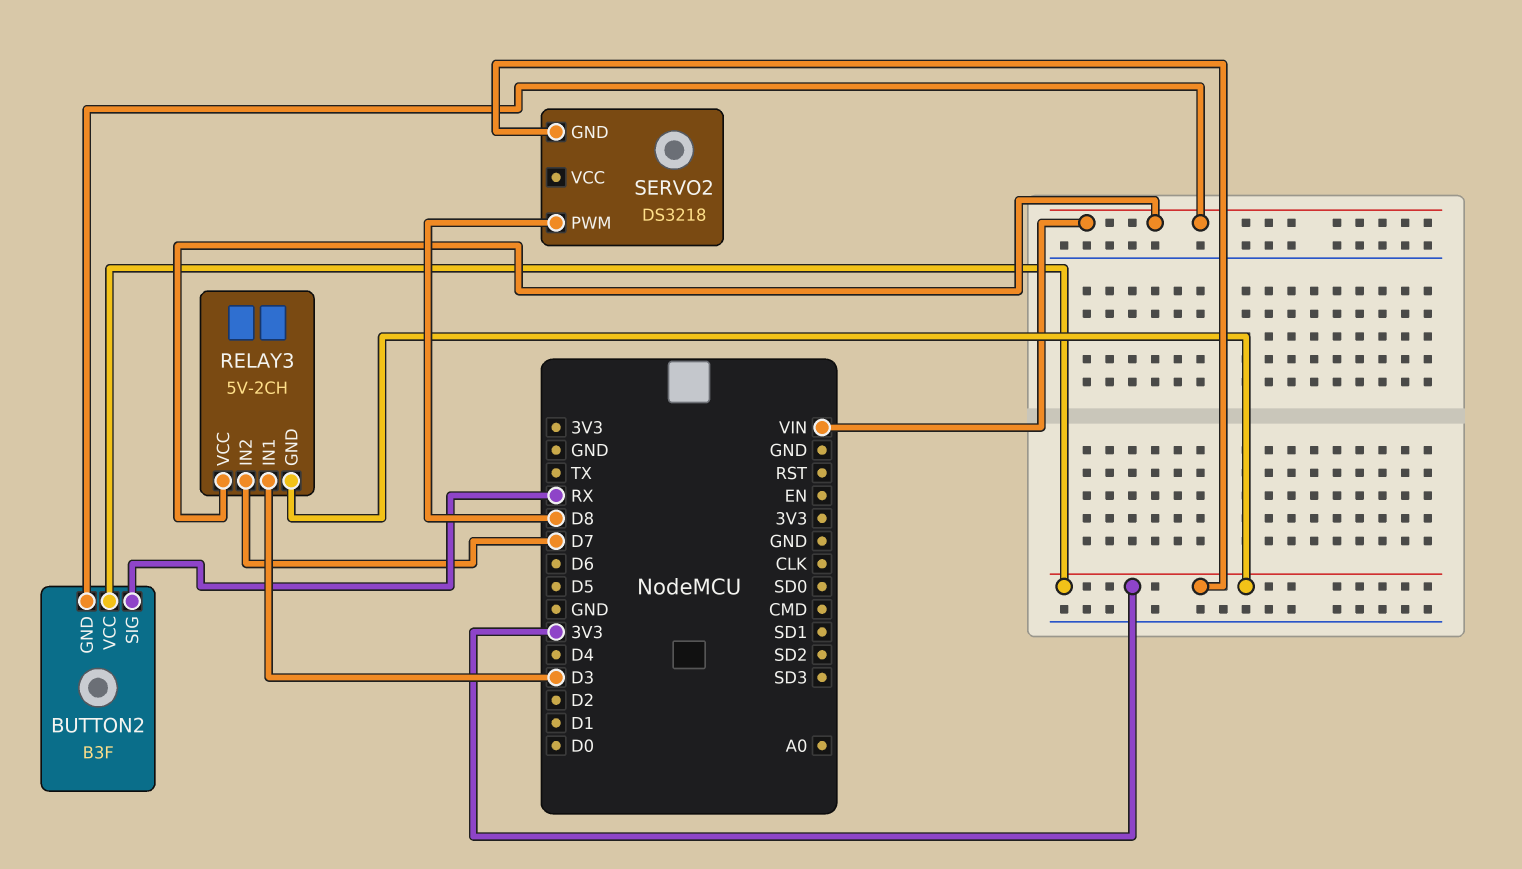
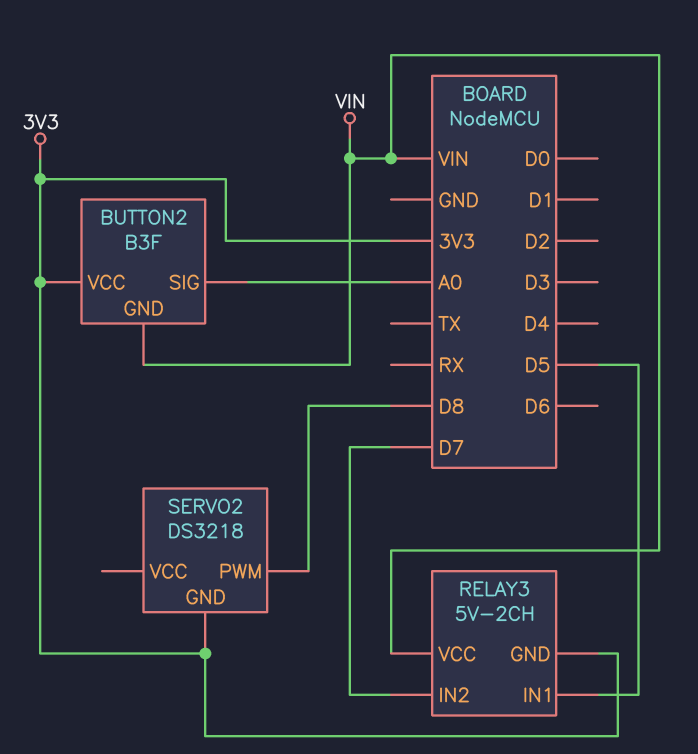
BUTTON2 pin SIG: RX -> A0
RELAY3 pin IN1: D3 -> D5

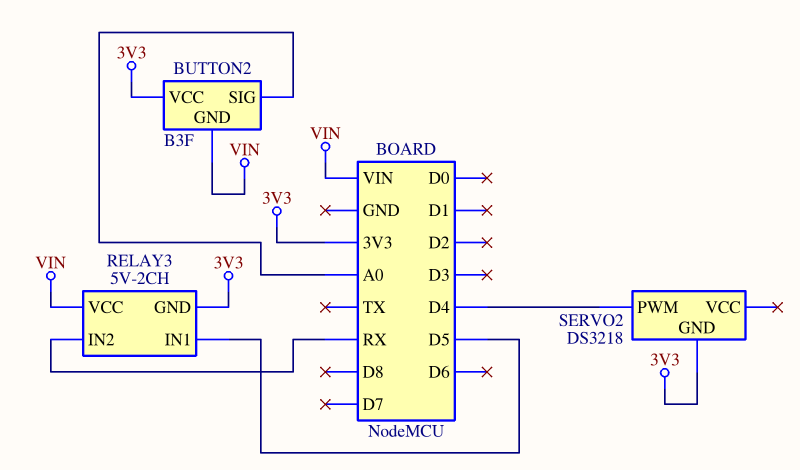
RELAY3 pin IN2: D7 -> RX
SERVO2 pin PWM: D8 -> D4

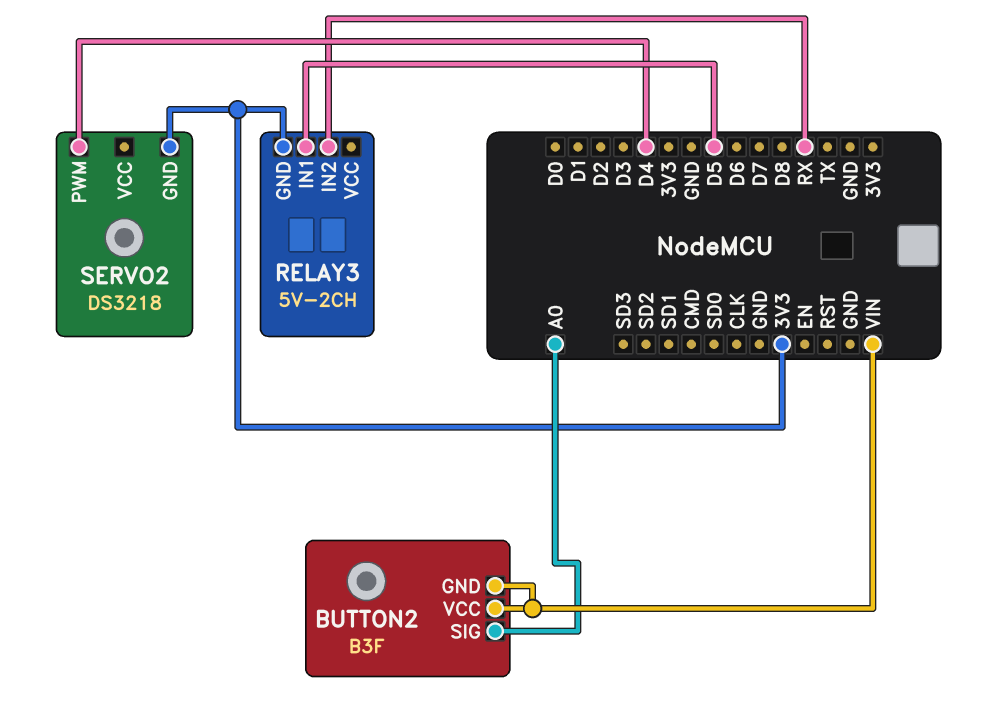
BUTTON2 pin VCC: 3V3 -> VIN
RELAY3 pin VCC: VIN -> none

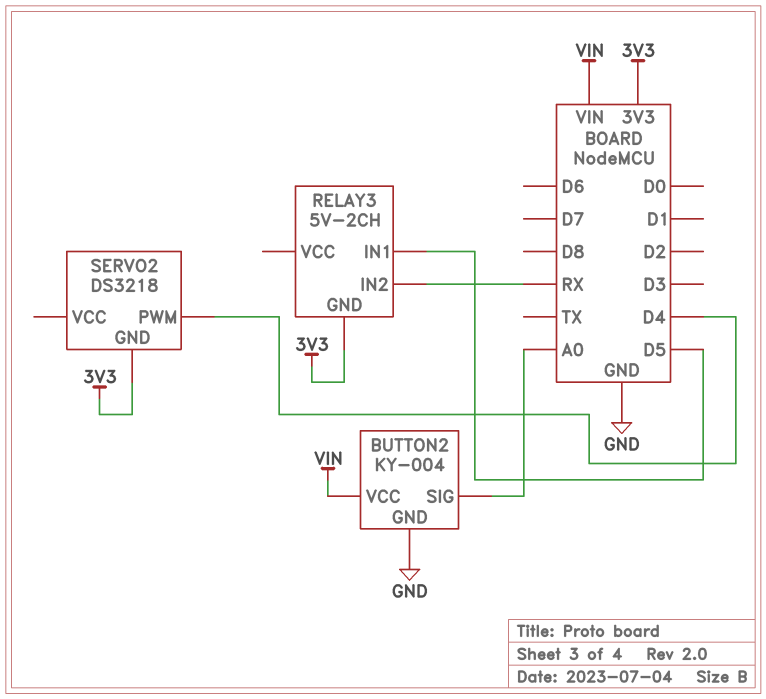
BUTTON2: B3F -> KY-004
BUTTON2 pin GND: VIN -> GND

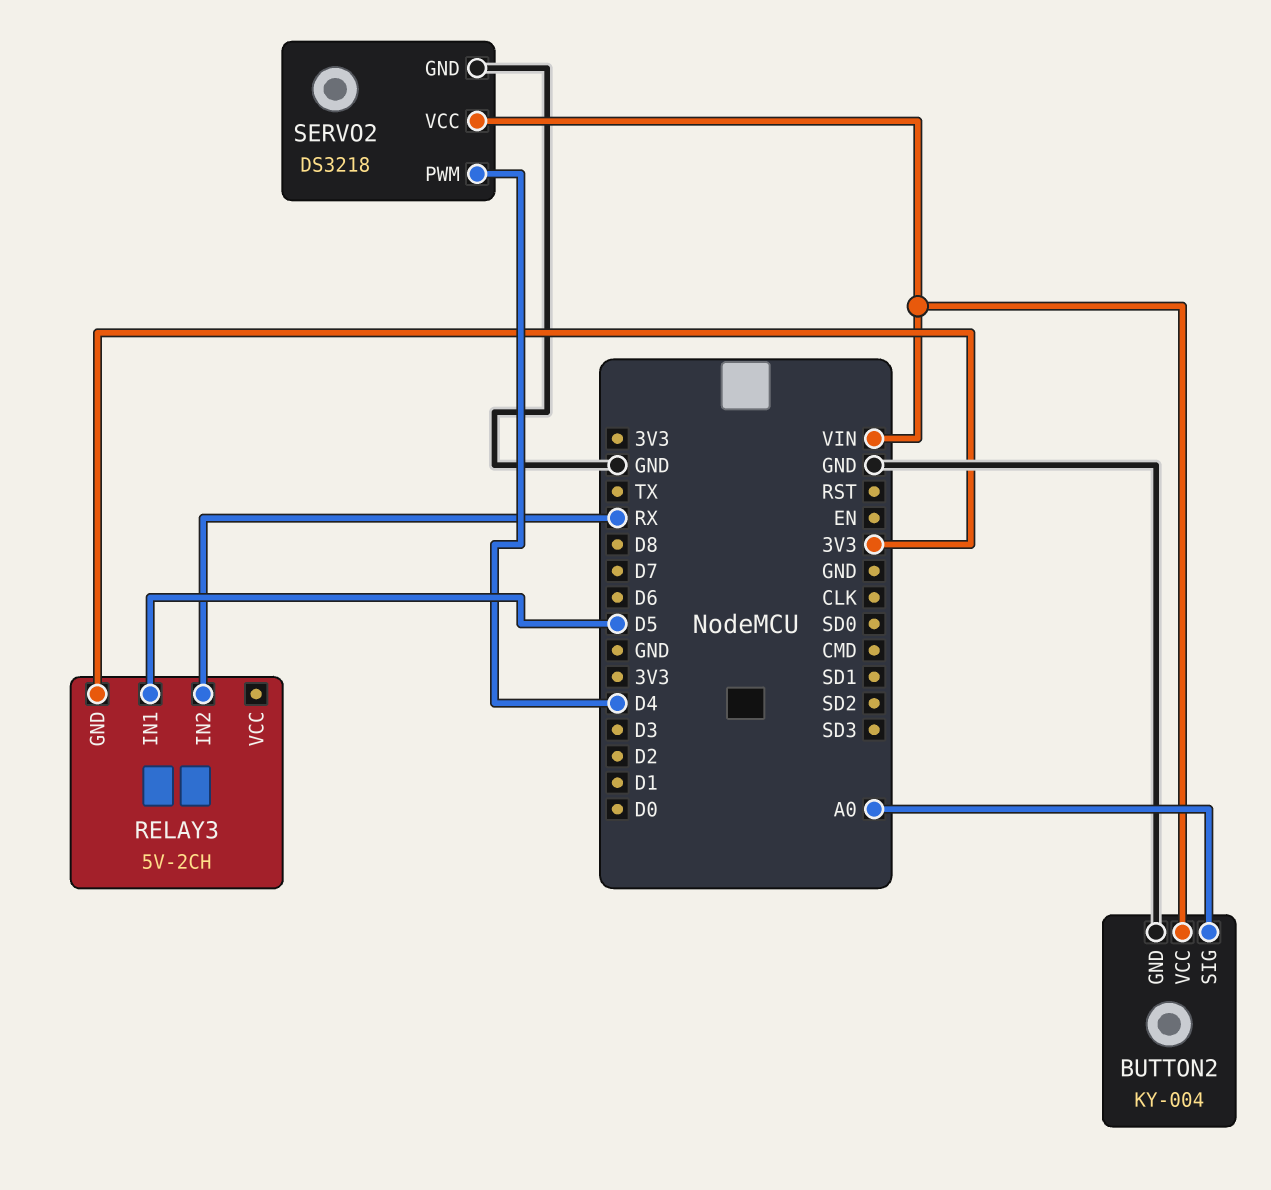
SERVO2 pin GND: 3V3 -> GND
SERVO2 pin VCC: none -> VIN

